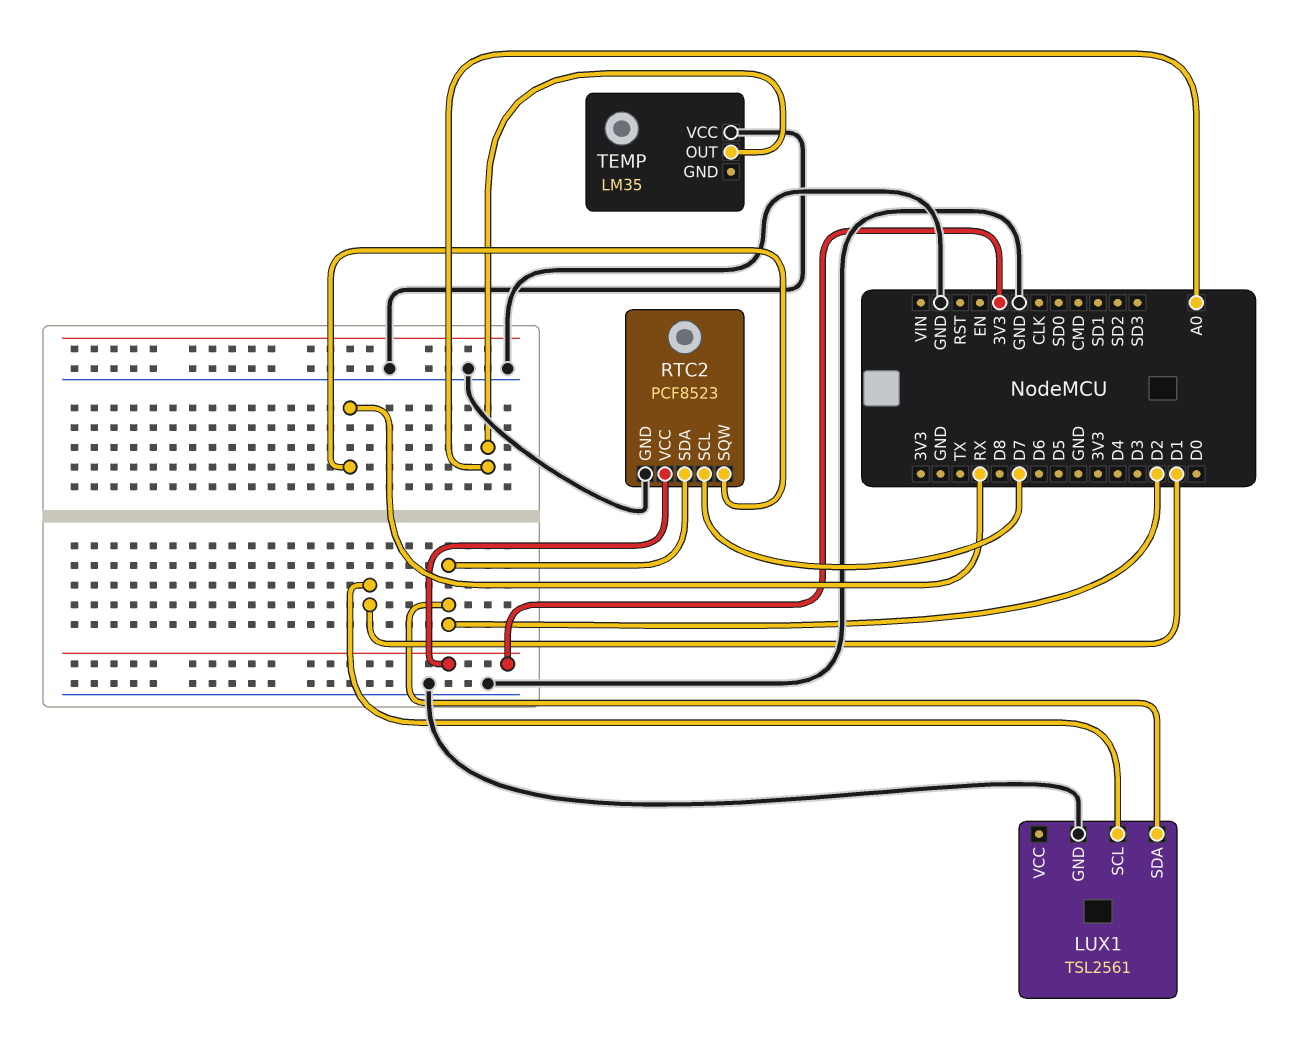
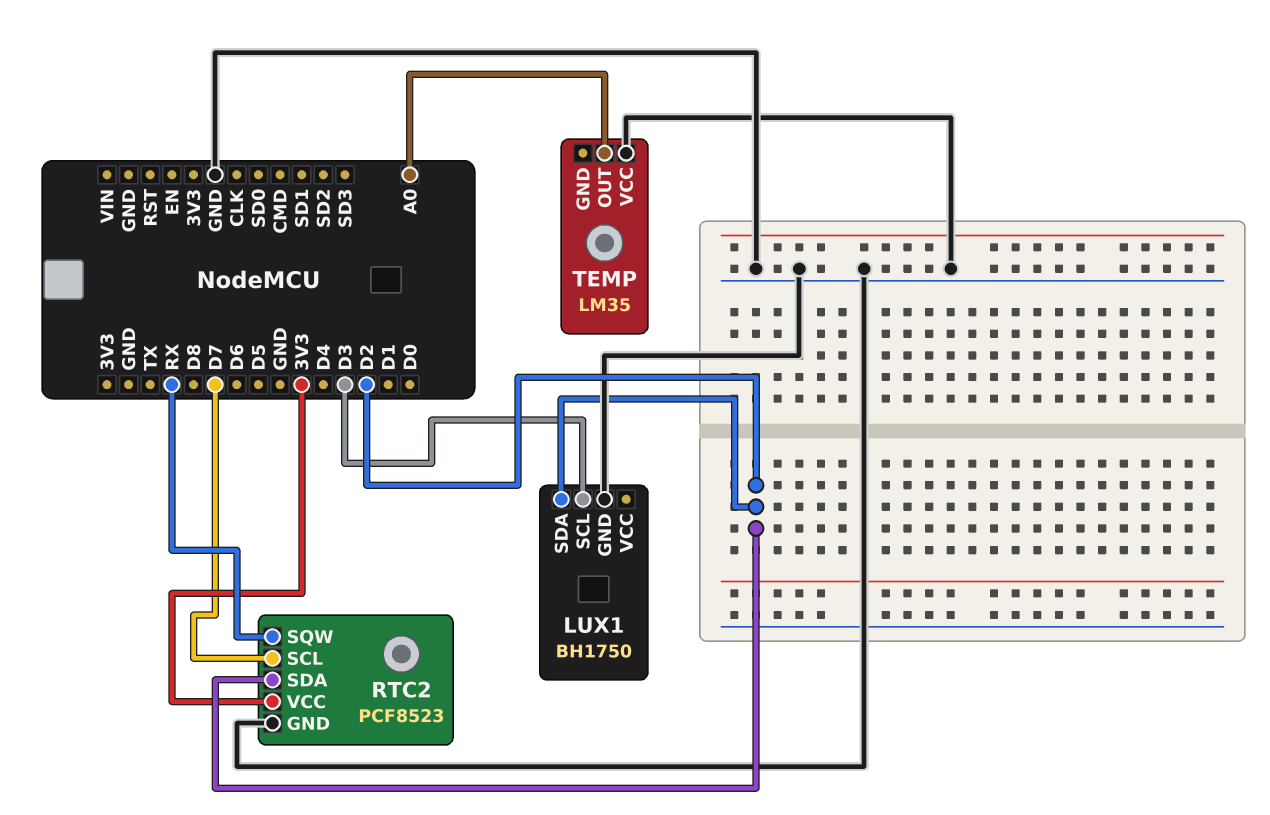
LUX1: TSL2561 -> BH1750
LUX1 pin SCL: D1 -> D3

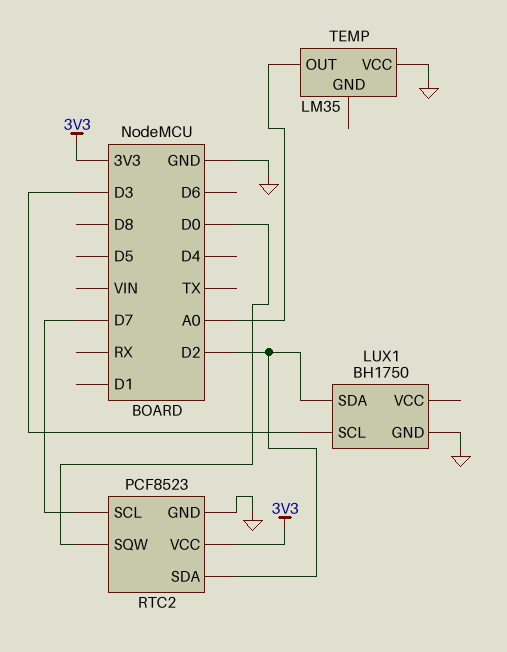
RTC2 pin SQW: RX -> D0

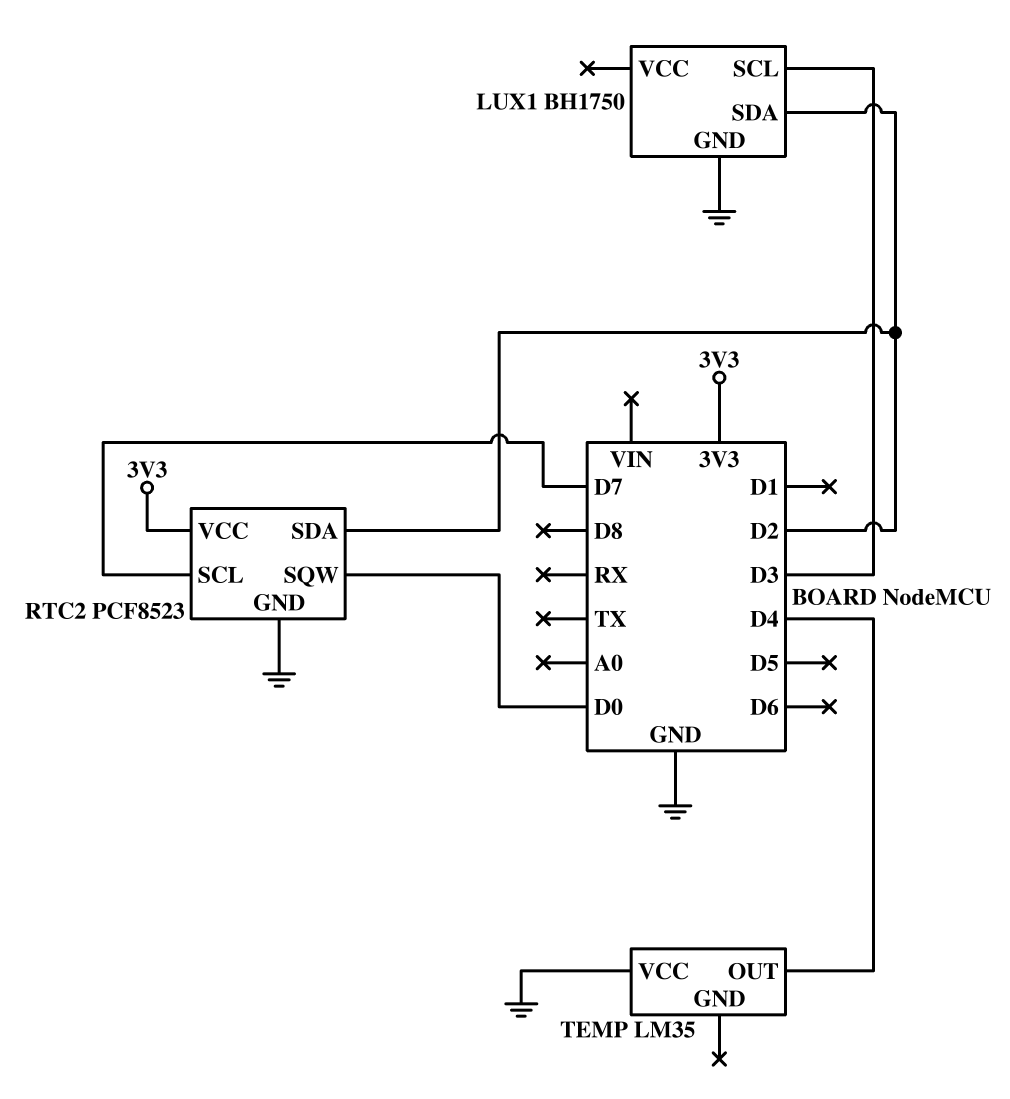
TEMP pin OUT: A0 -> D4

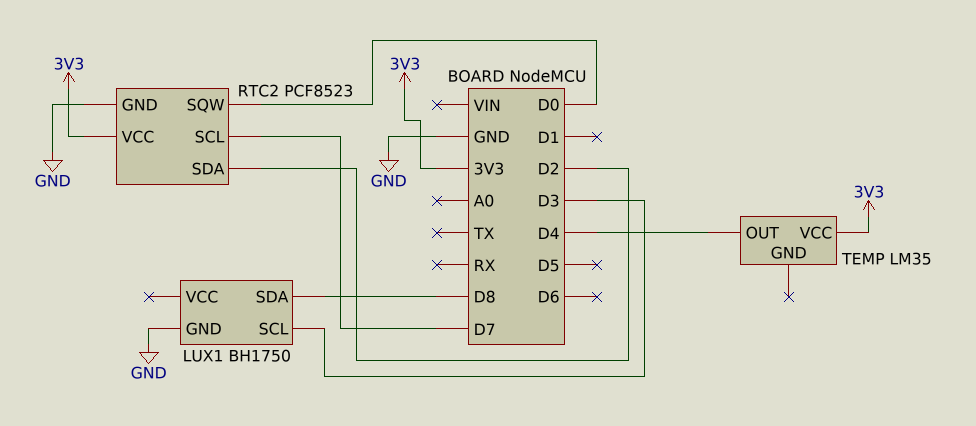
LUX1 pin SDA: D2 -> D8
TEMP pin VCC: GND -> 3V3

